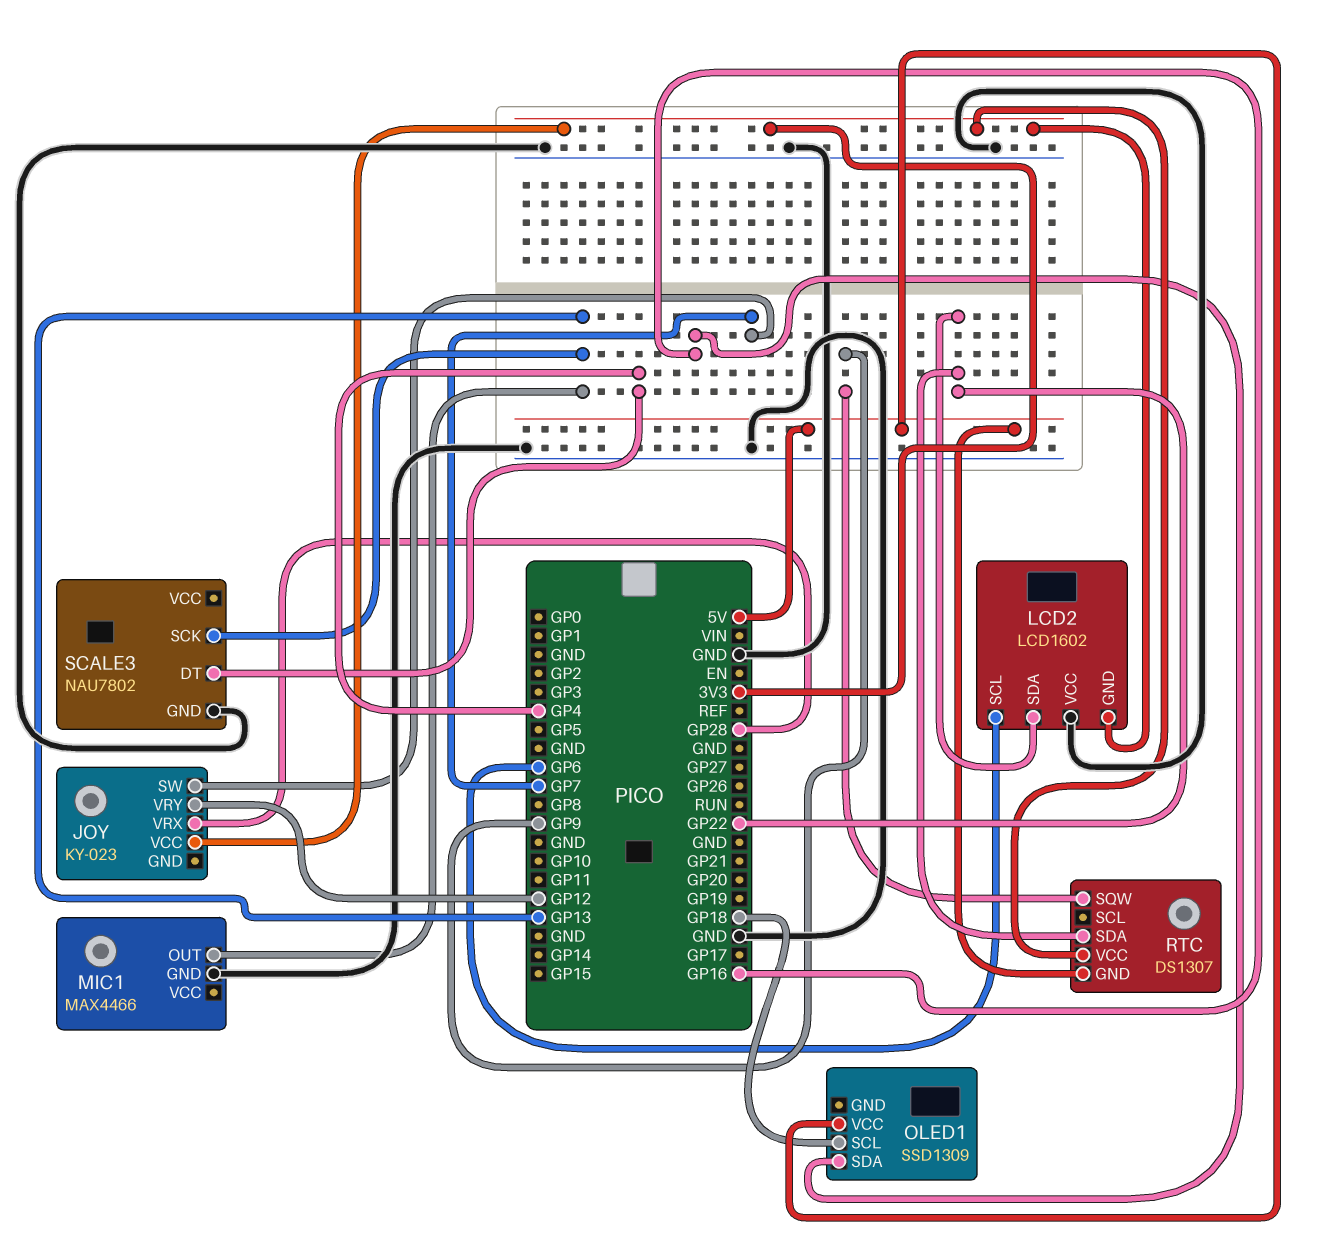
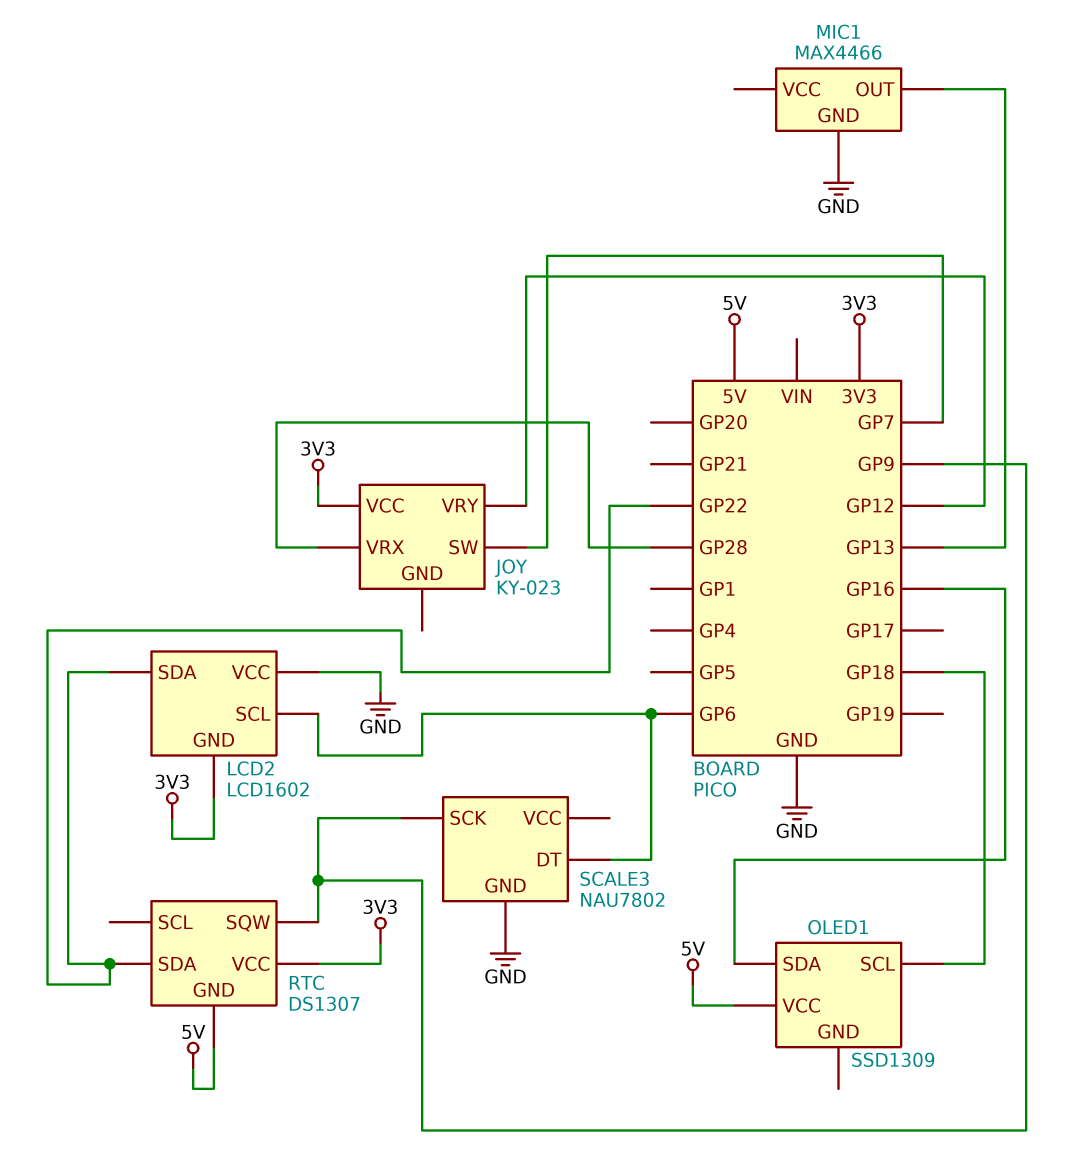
SCALE3 pin DT: GP4 -> GP6
SCALE3 pin SCK: GP13 -> GP9

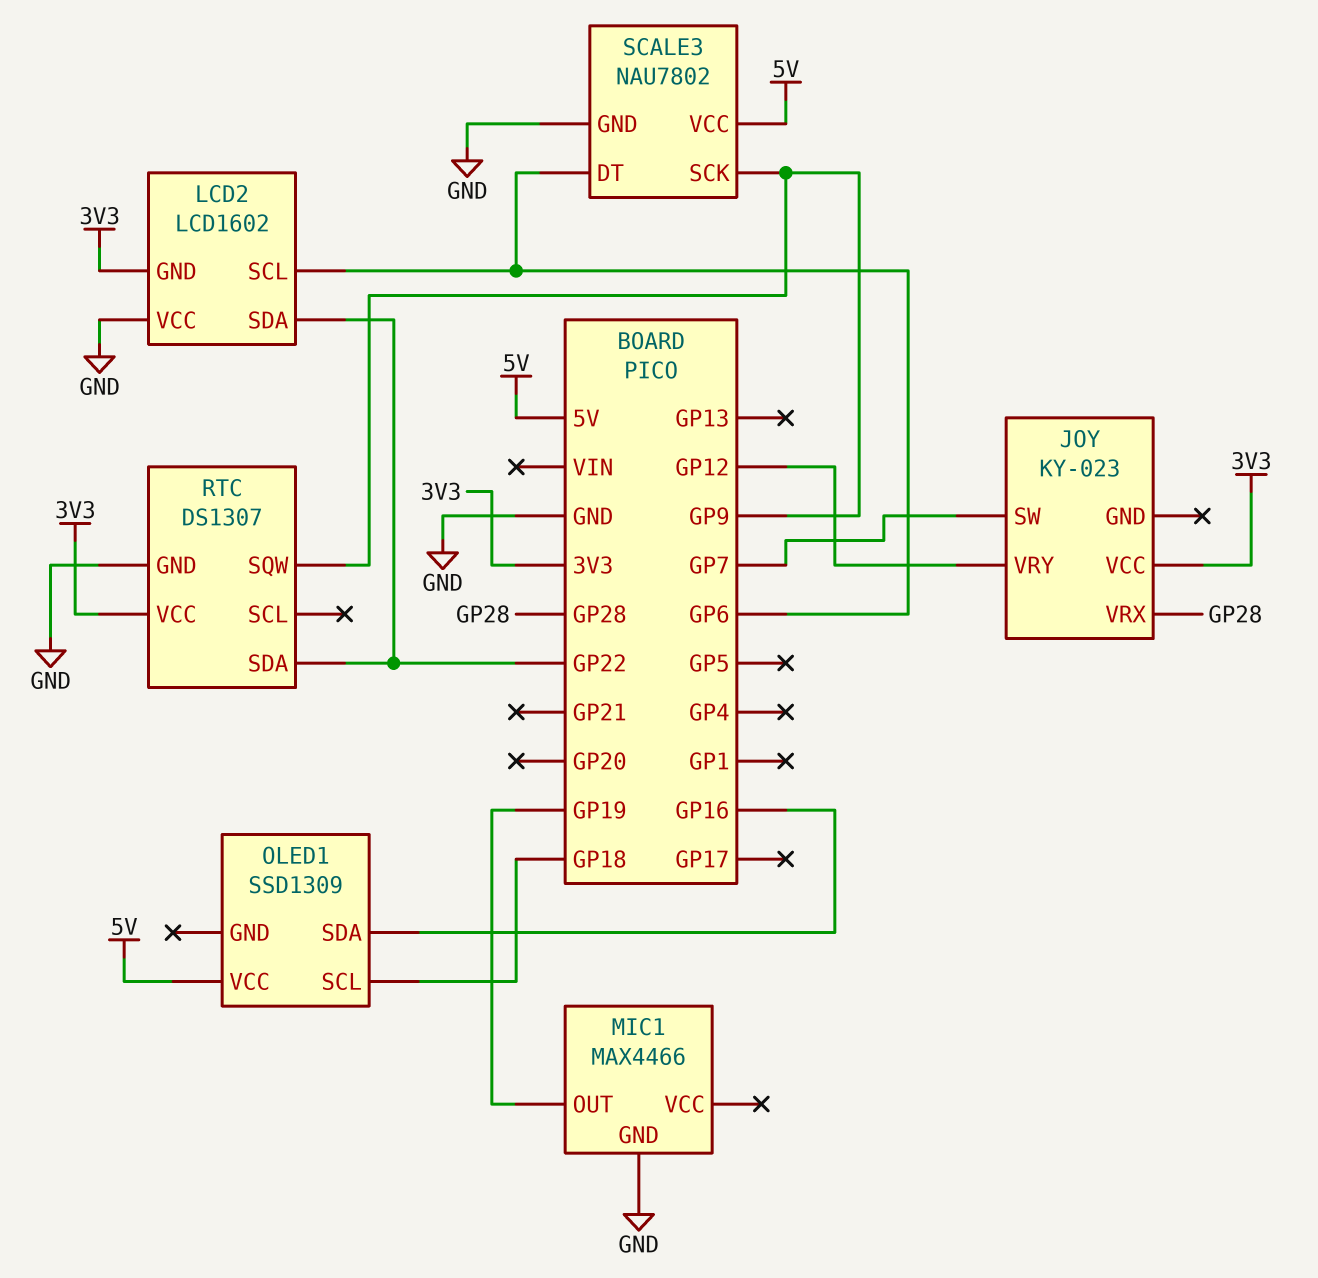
MIC1 pin OUT: GP13 -> GP19
RTC pin GND: 5V -> GND
SCALE3 pin VCC: none -> 5V

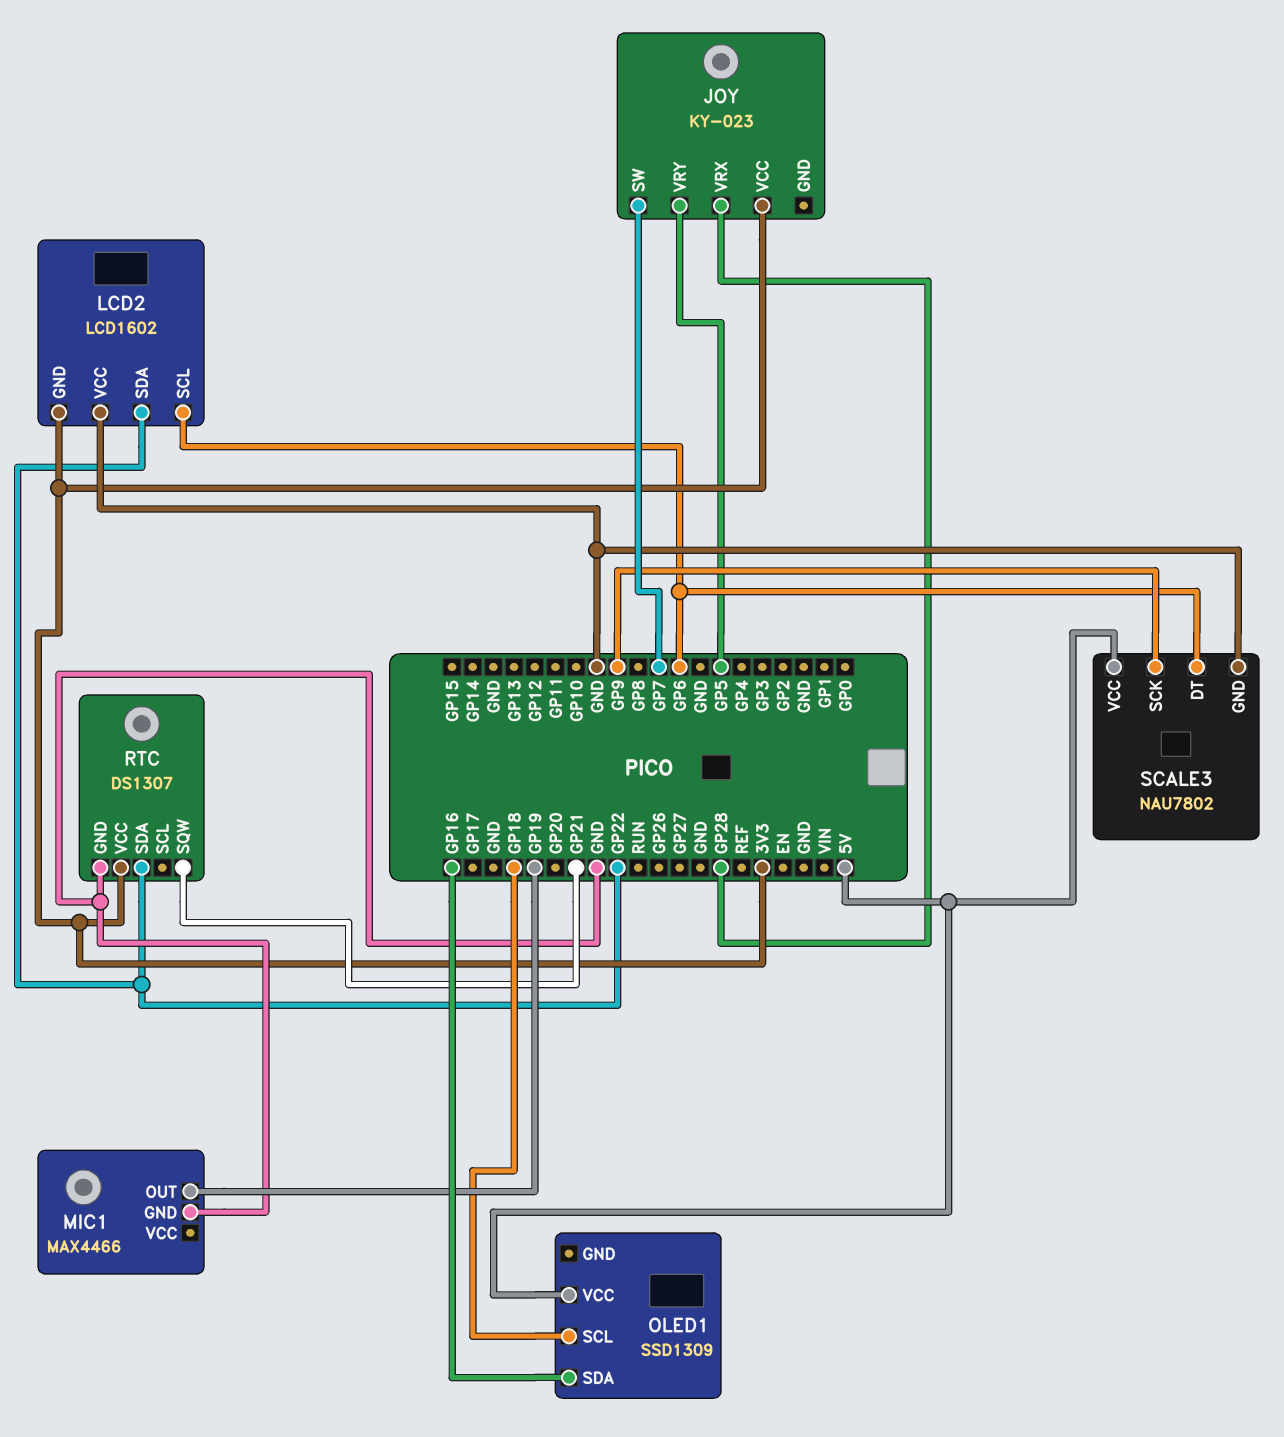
JOY pin VRY: GP12 -> GP5
RTC pin SQW: GP9 -> GP21

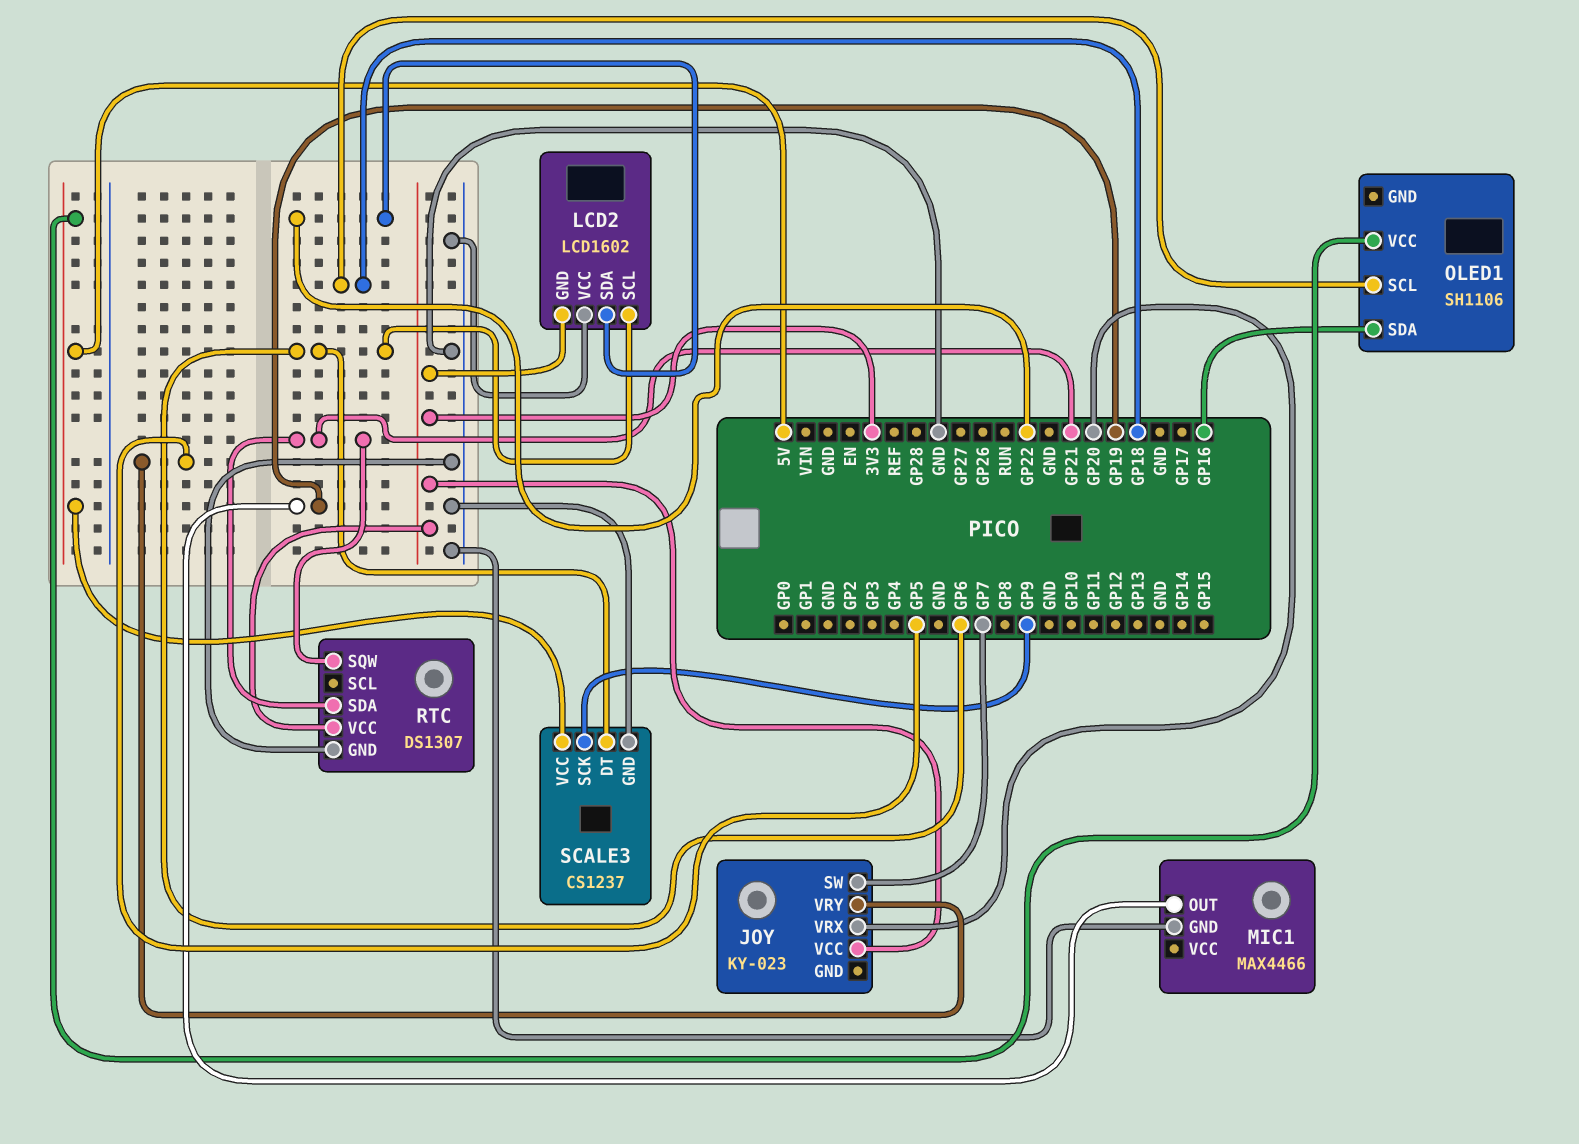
JOY pin VRX: GP28 -> GP20
OLED1: SSD1309 -> SH1106
RTC pin SDA: GP22 -> GP21
SCALE3: NAU7802 -> CS1237

